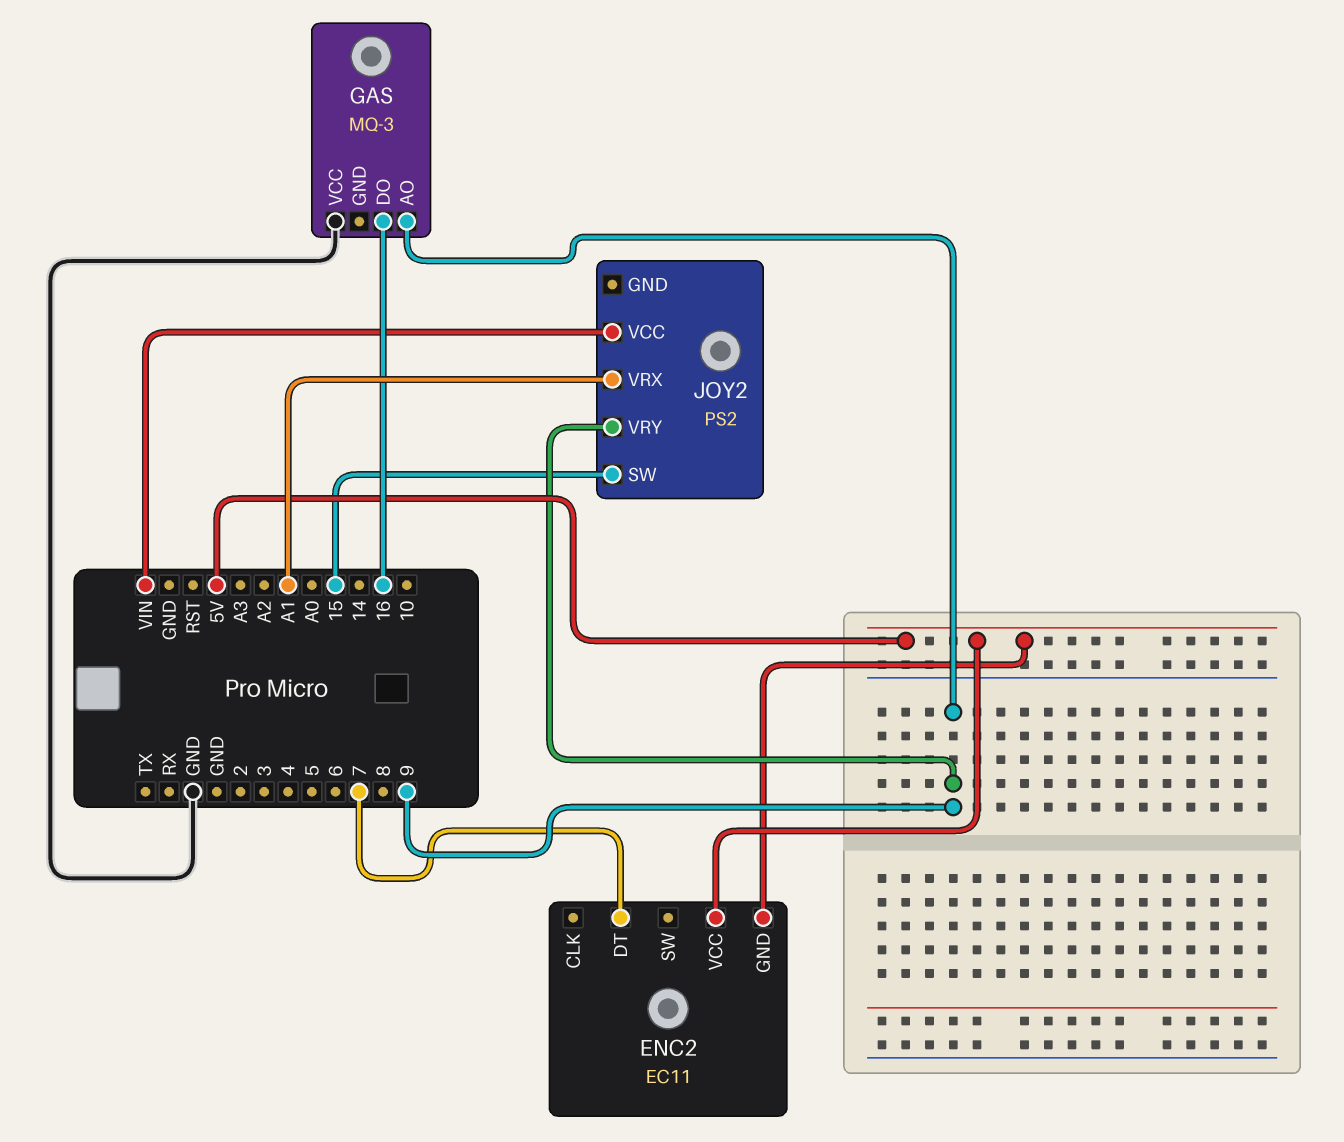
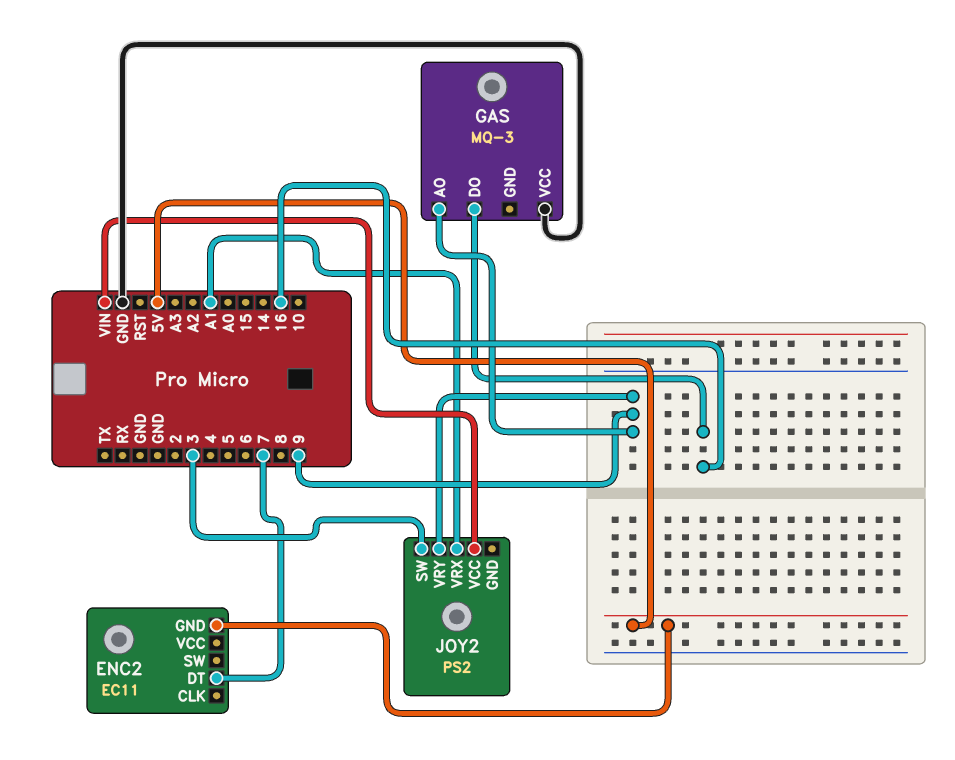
ENC2 pin VCC: 5V -> none
JOY2 pin SW: 15 -> 3

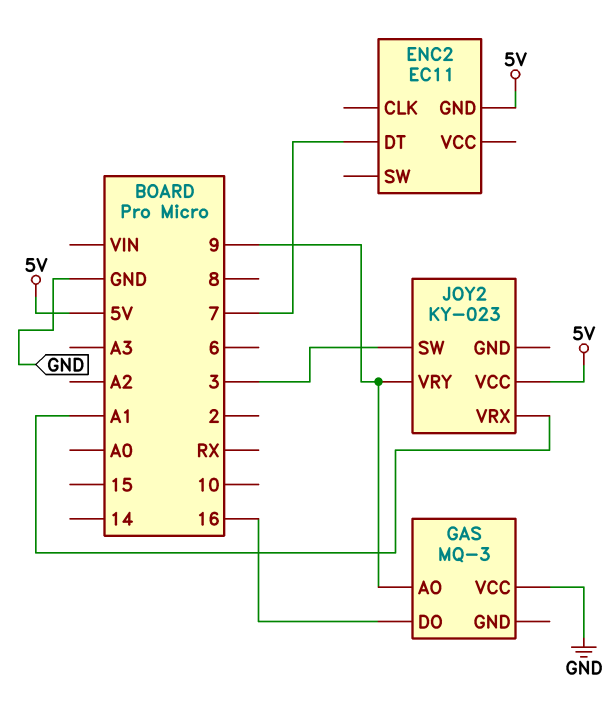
JOY2: PS2 -> KY-023
JOY2 pin VCC: VIN -> 5V

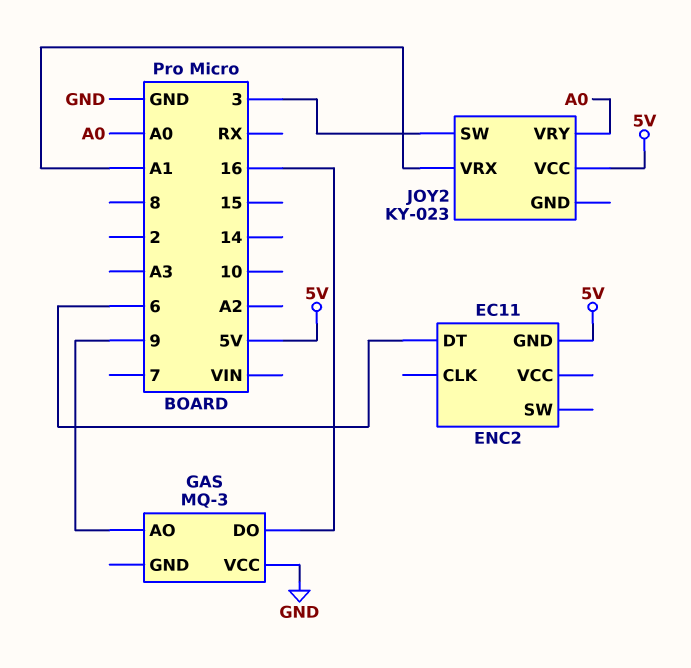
ENC2 pin DT: 7 -> 6
JOY2 pin VRY: 9 -> A0

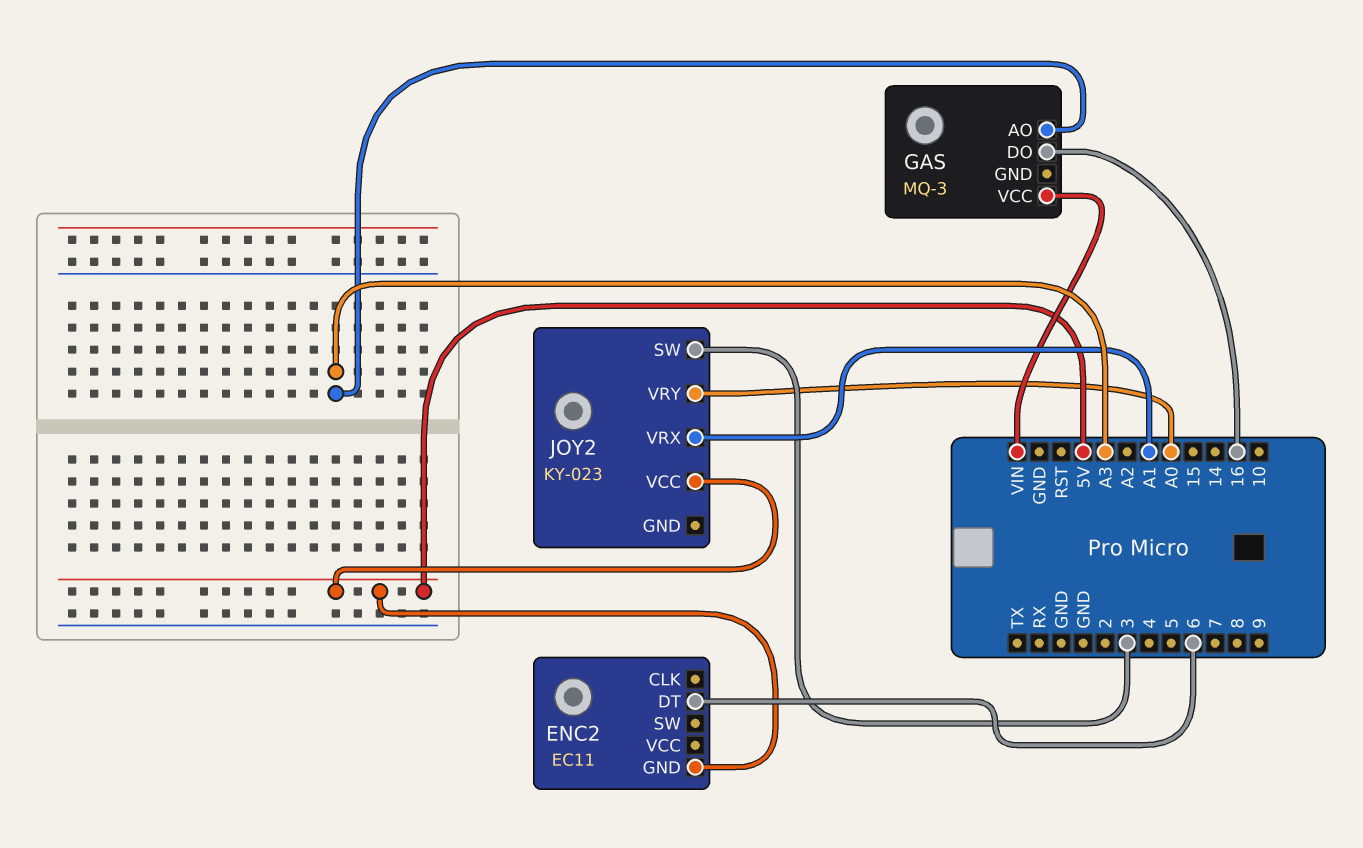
GAS pin AO: 9 -> A3
GAS pin VCC: GND -> VIN

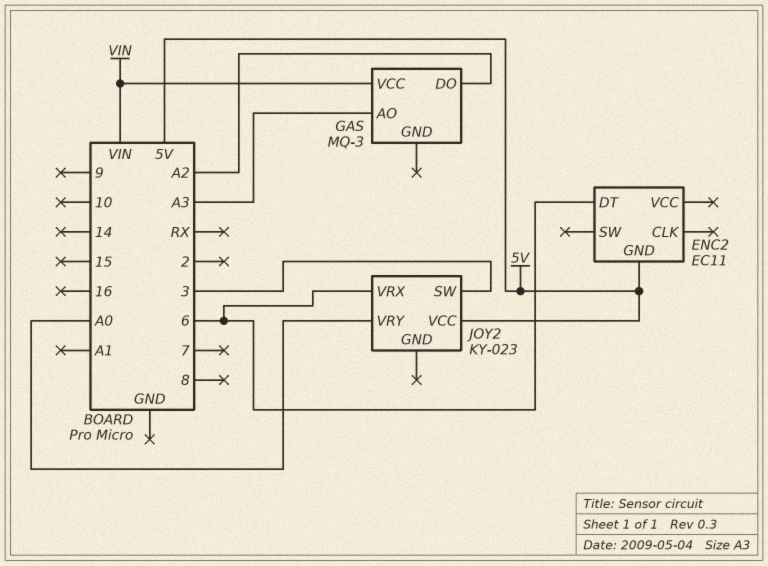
GAS pin DO: 16 -> A2
JOY2 pin VRX: A1 -> 6

